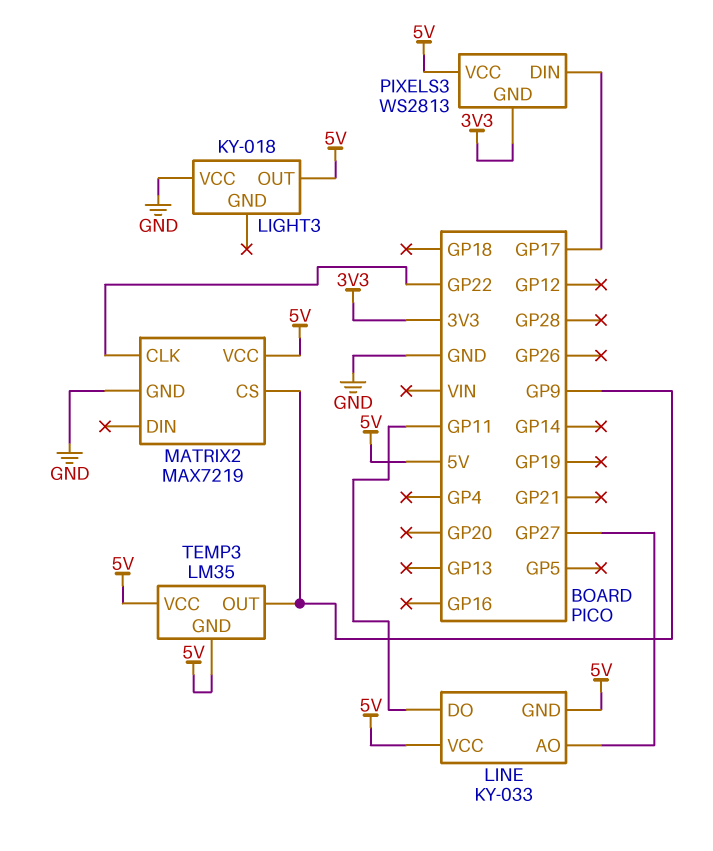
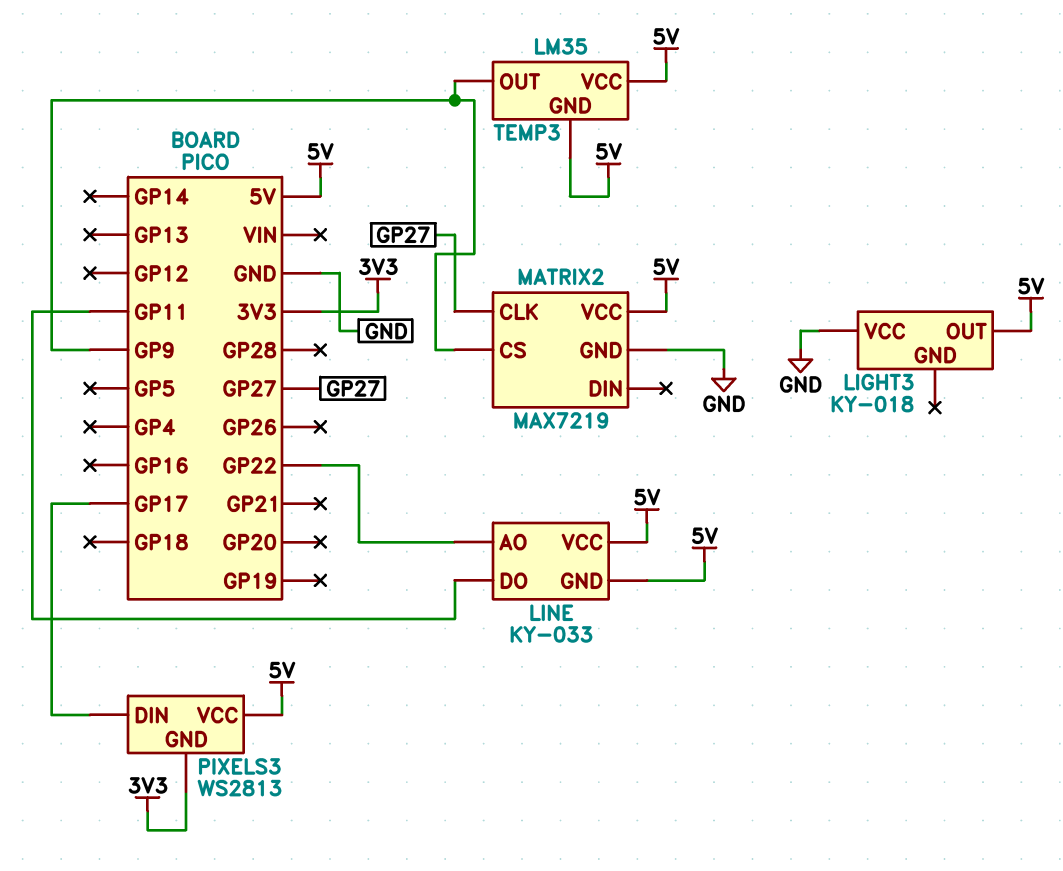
LINE pin AO: GP27 -> GP22
MATRIX2 pin CLK: GP22 -> GP27

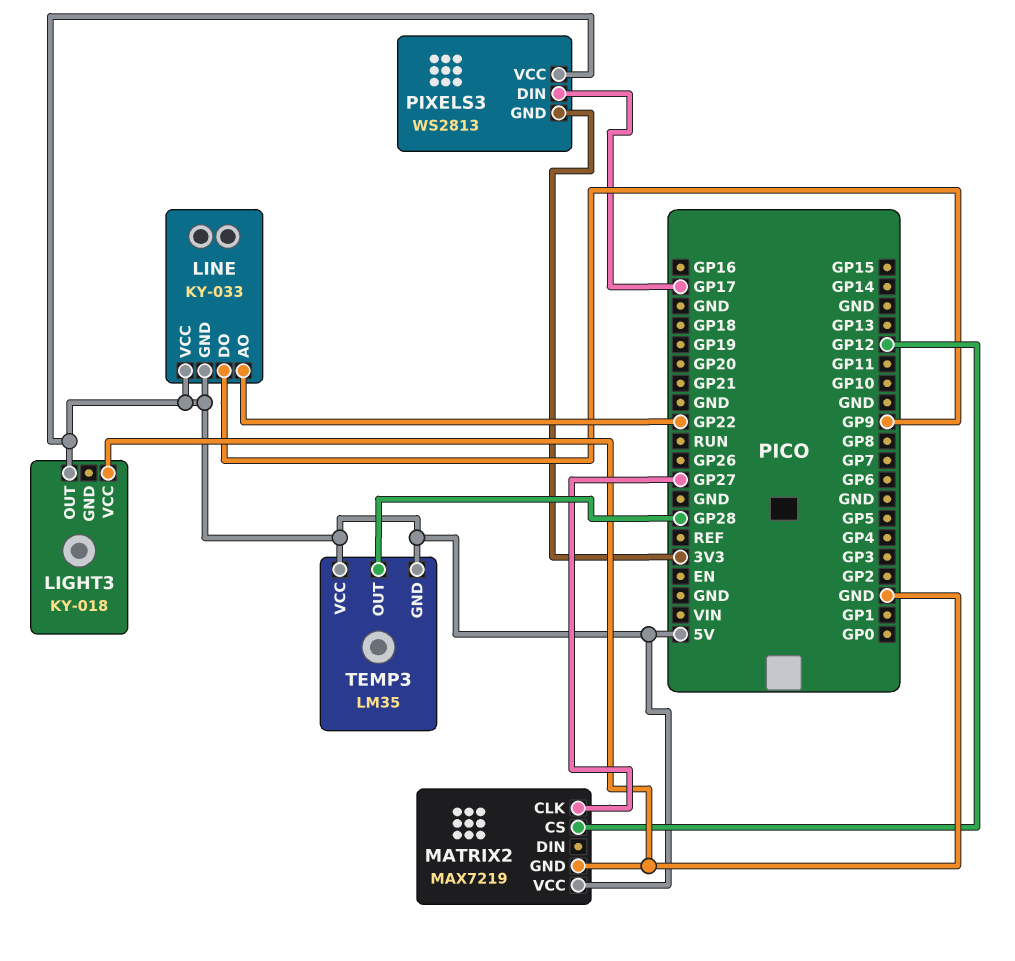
LINE pin DO: GP11 -> GP9
MATRIX2 pin CS: GP9 -> GP12
TEMP3 pin OUT: GP9 -> GP28

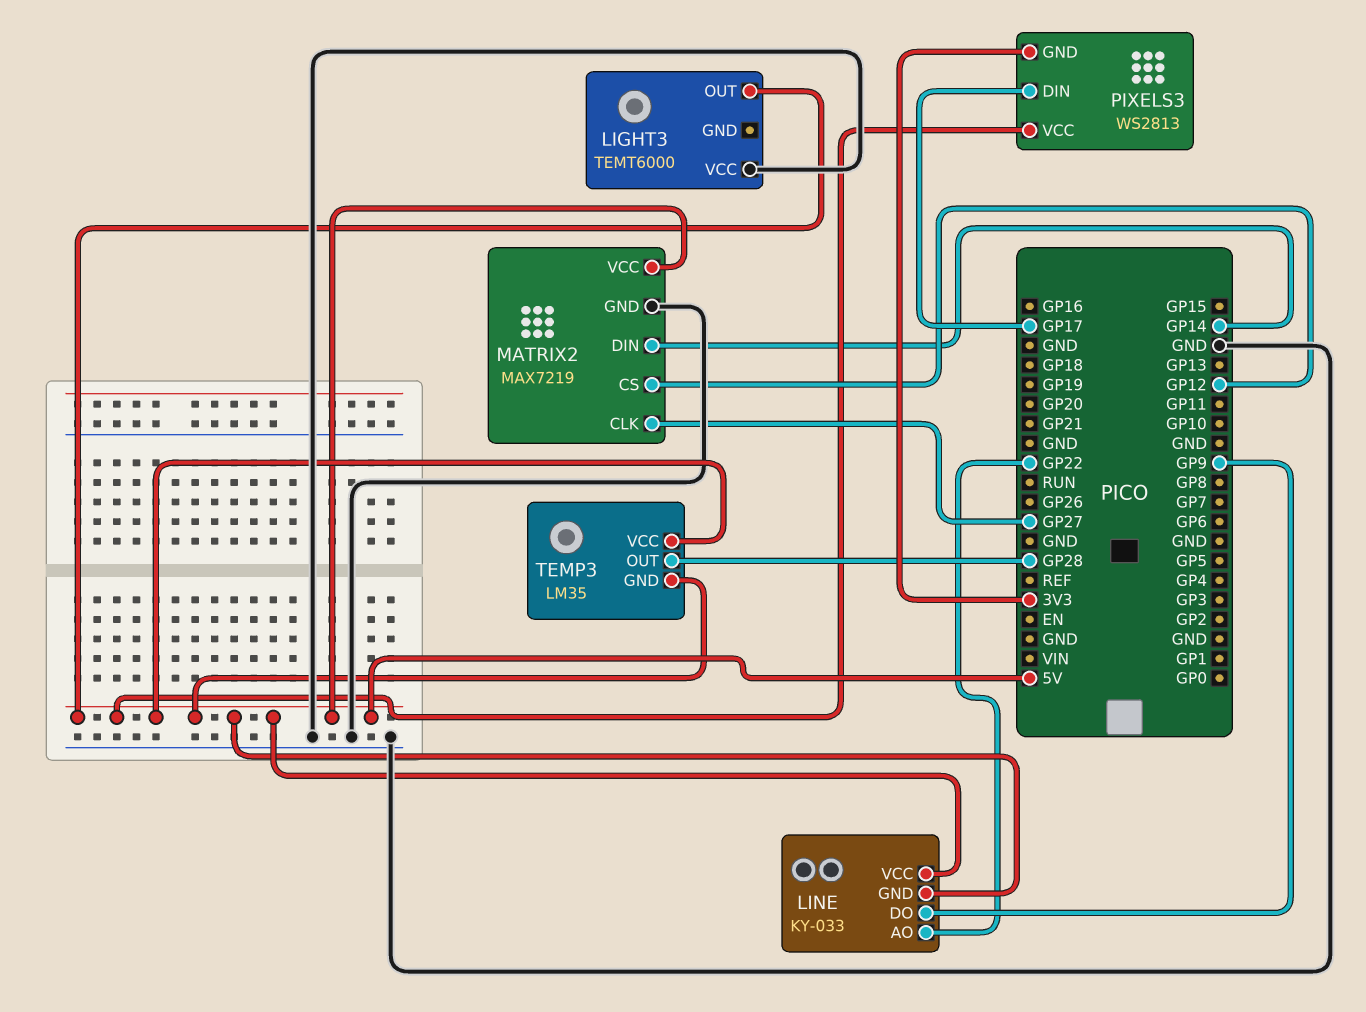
LIGHT3: KY-018 -> TEMT6000
MATRIX2 pin DIN: none -> GP14

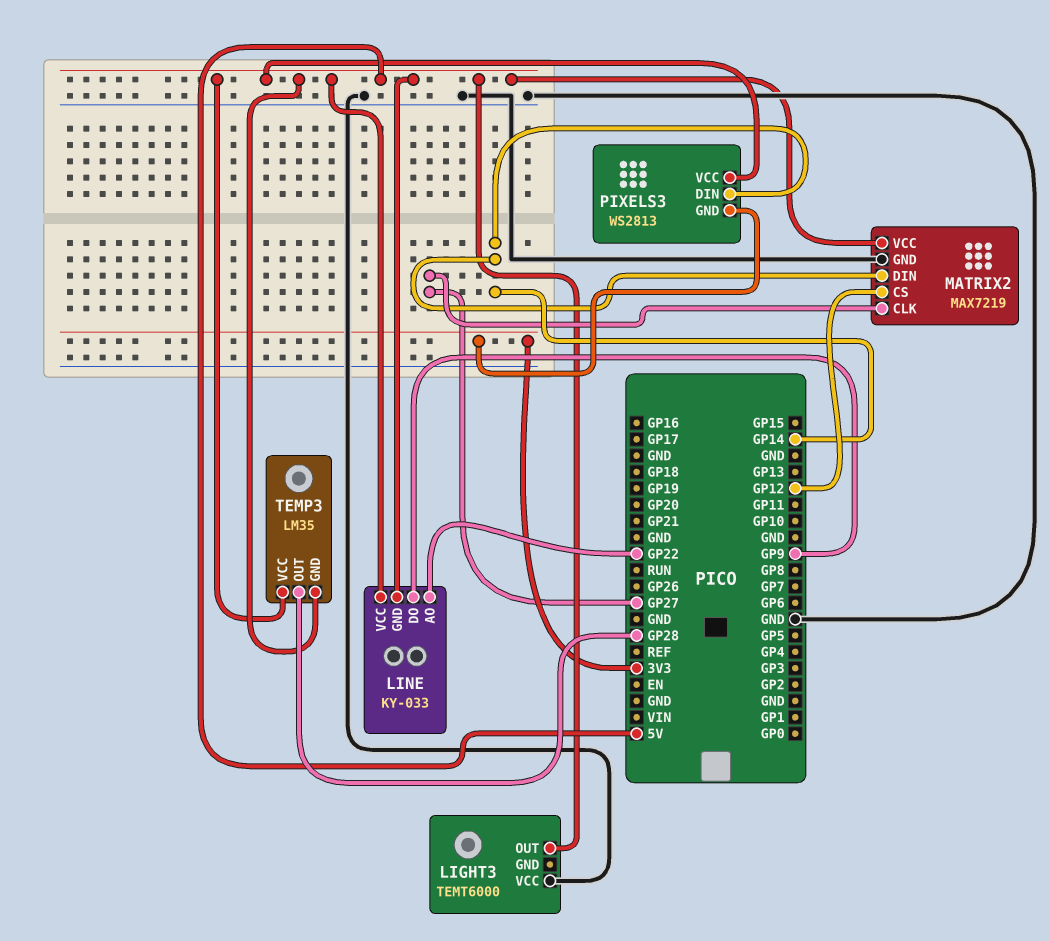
PIXELS3 pin DIN: GP17 -> GP14

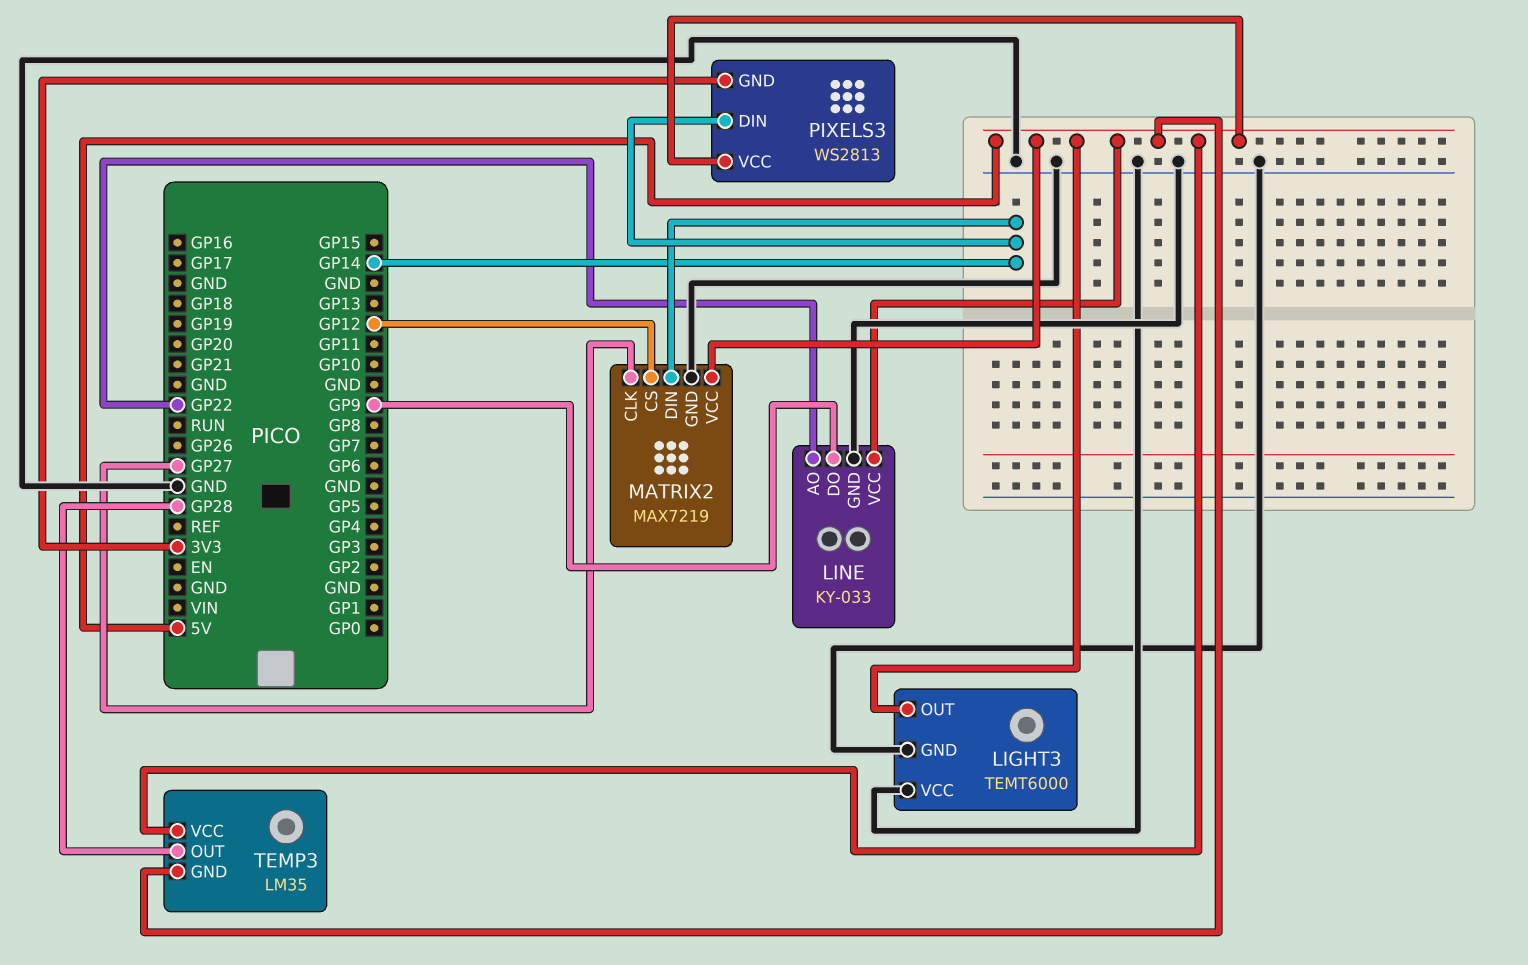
LIGHT3 pin GND: none -> GND
LINE pin GND: 5V -> GND

